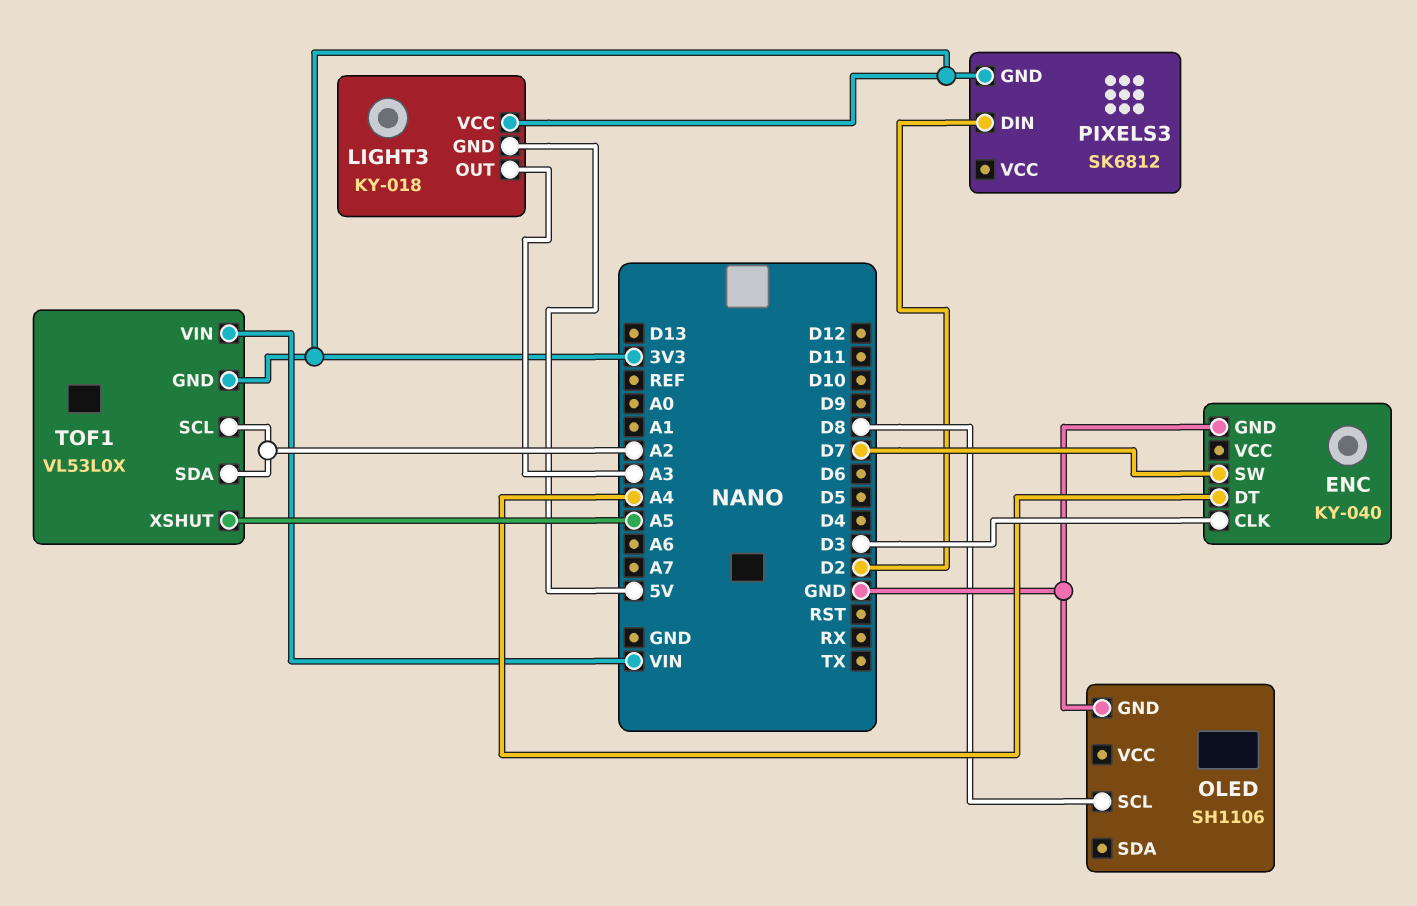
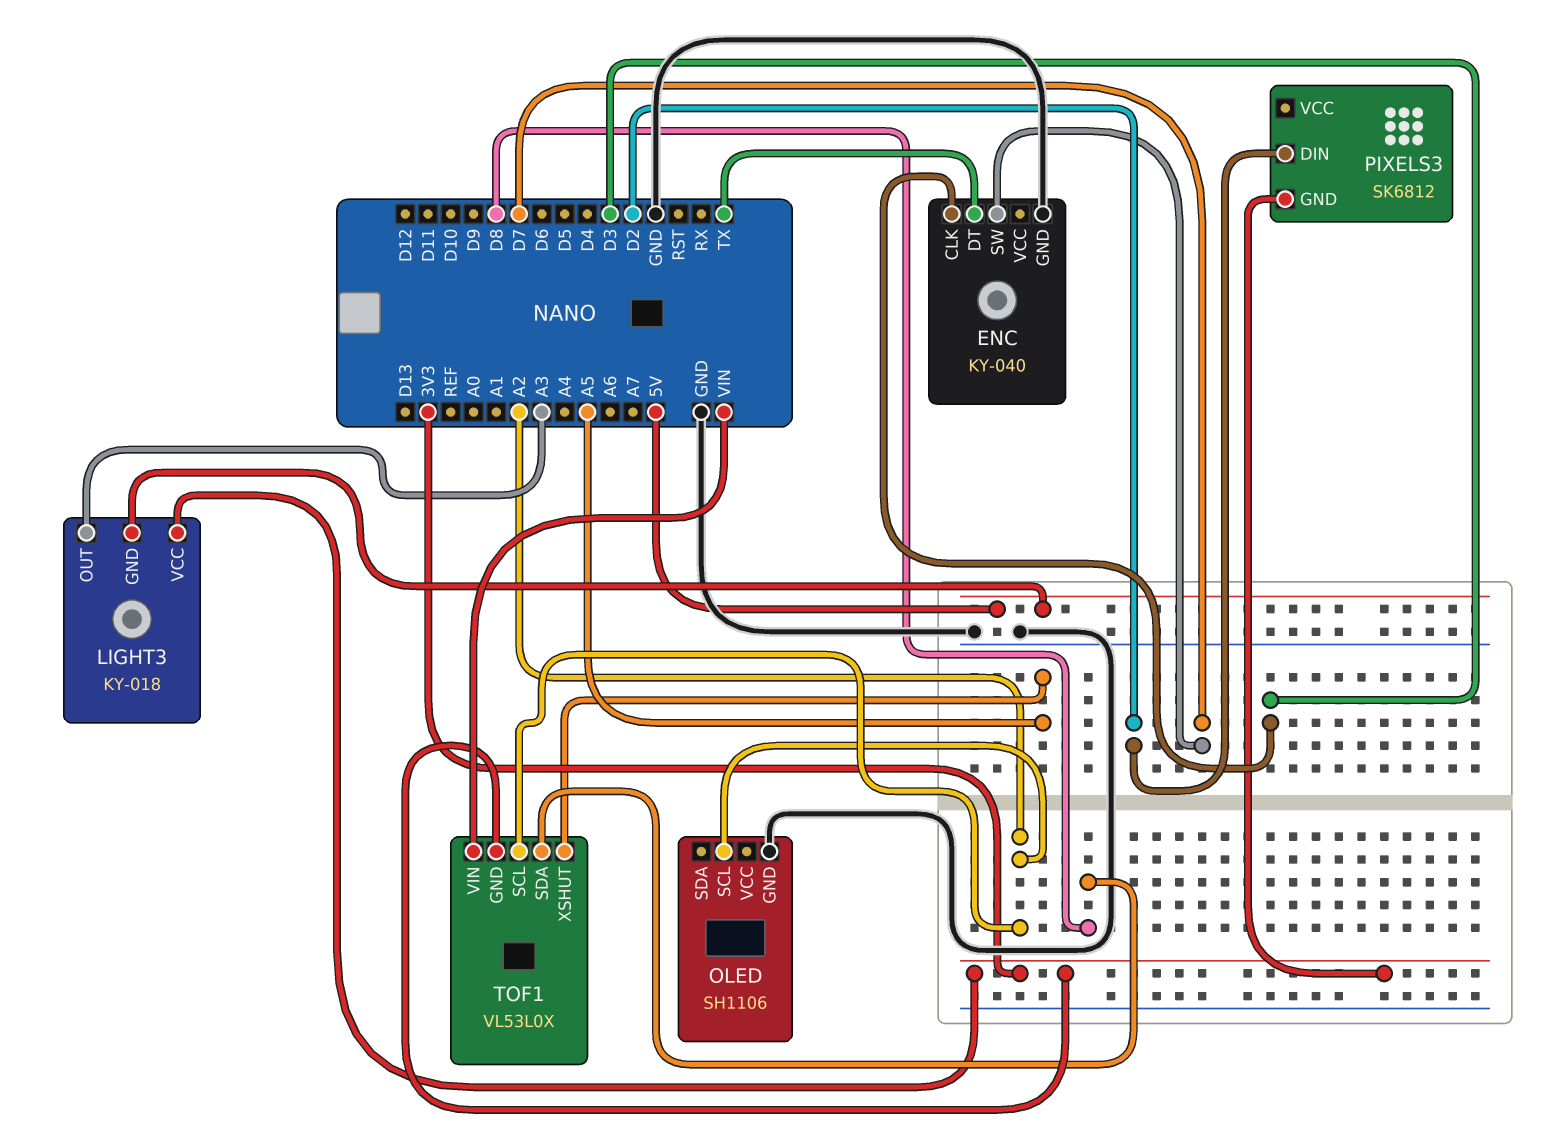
ENC pin DT: A4 -> TX
OLED pin SCL: D8 -> A2
TOF1 pin SDA: A2 -> D8

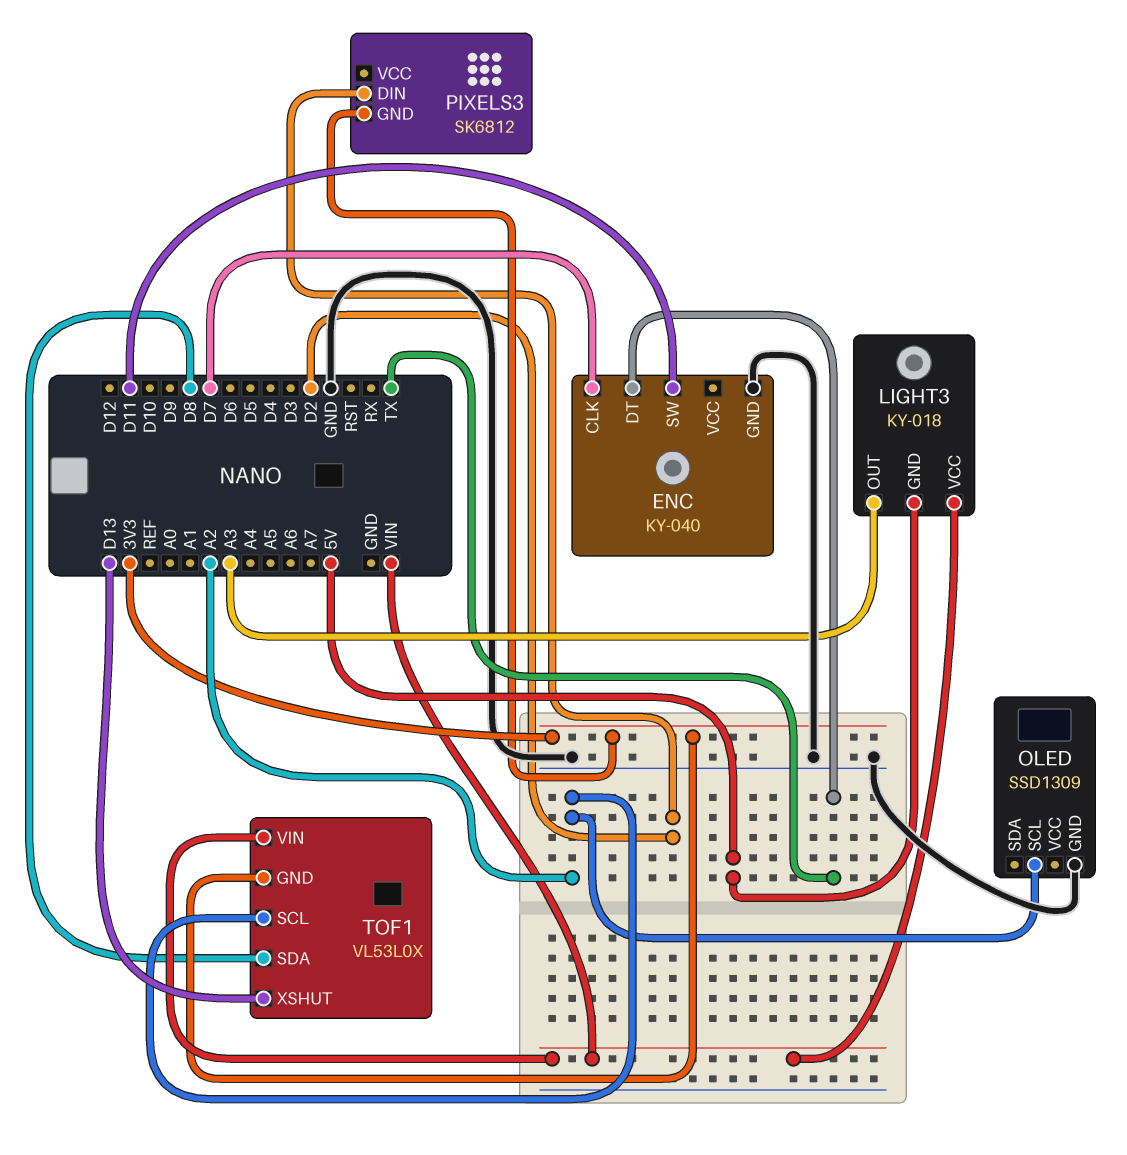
ENC pin CLK: D3 -> D7
ENC pin SW: D7 -> D11
LIGHT3 pin VCC: 3V3 -> VIN
OLED: SH1106 -> SSD1309
TOF1 pin XSHUT: A5 -> D13

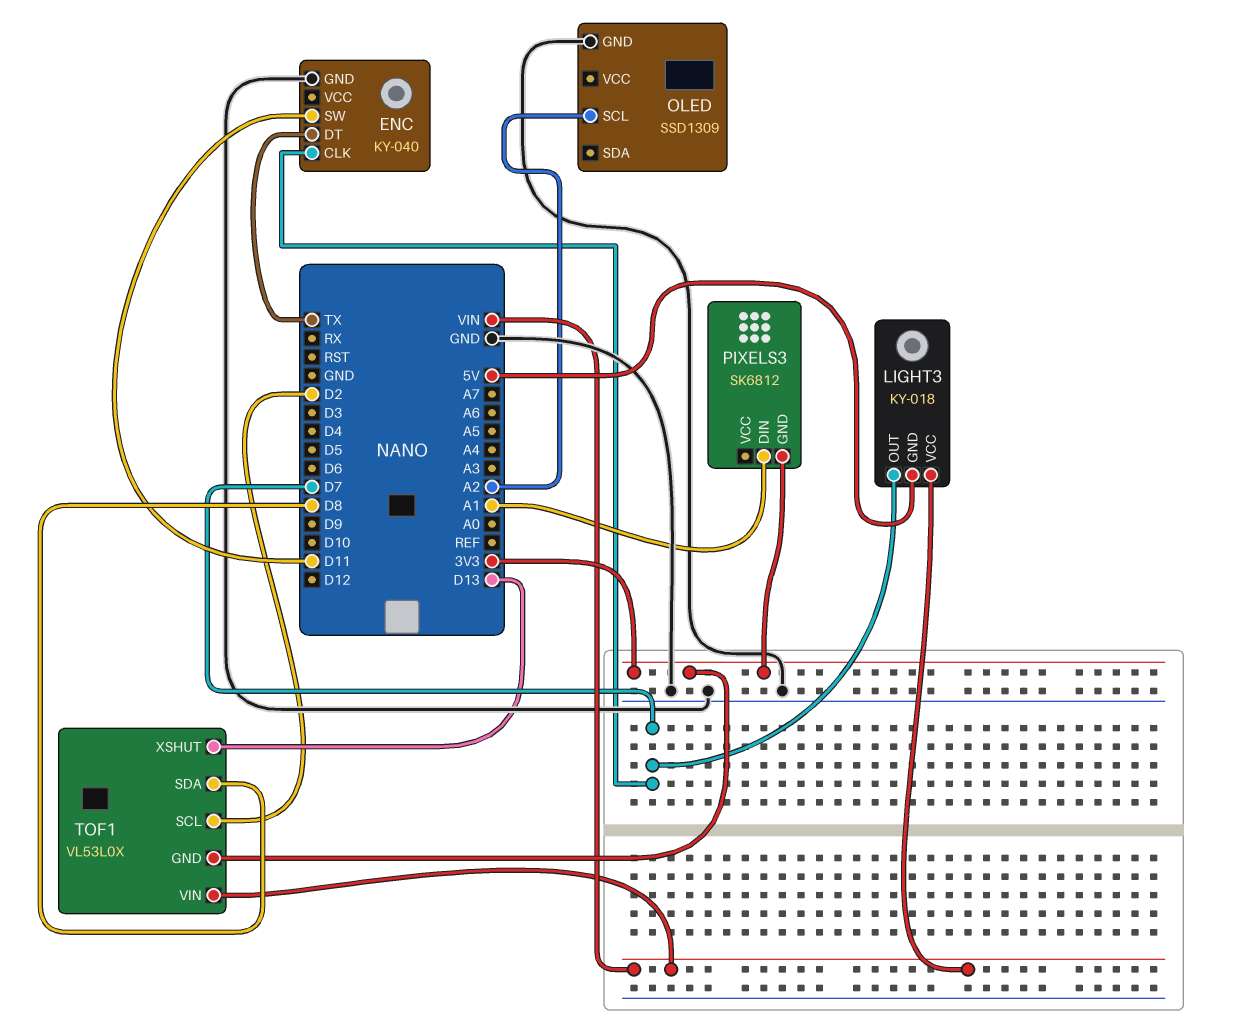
LIGHT3 pin OUT: A3 -> D7
PIXELS3 pin DIN: D2 -> A1
TOF1 pin SCL: A2 -> D2

